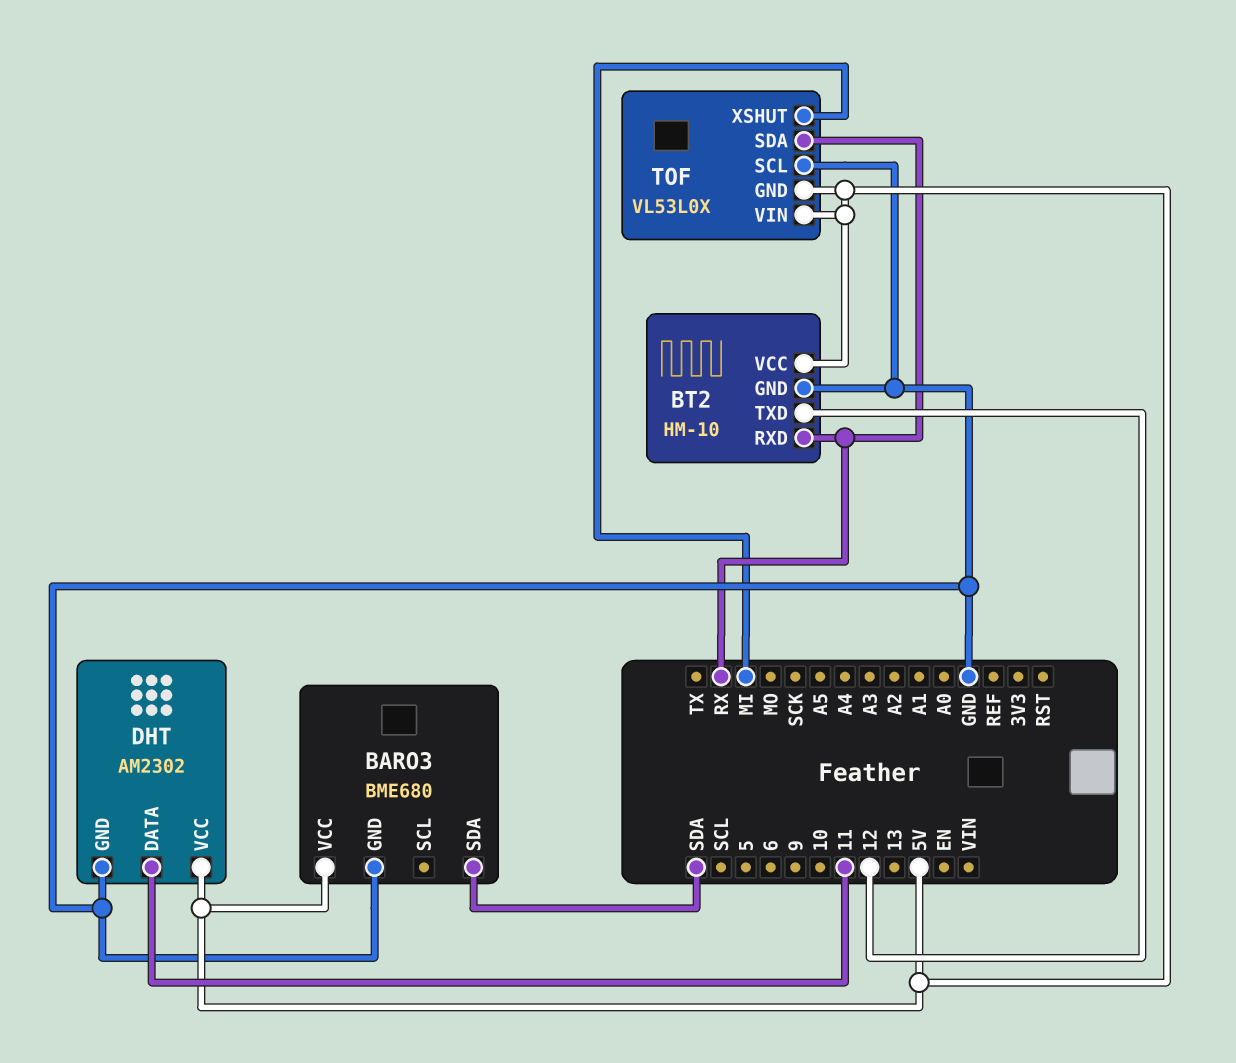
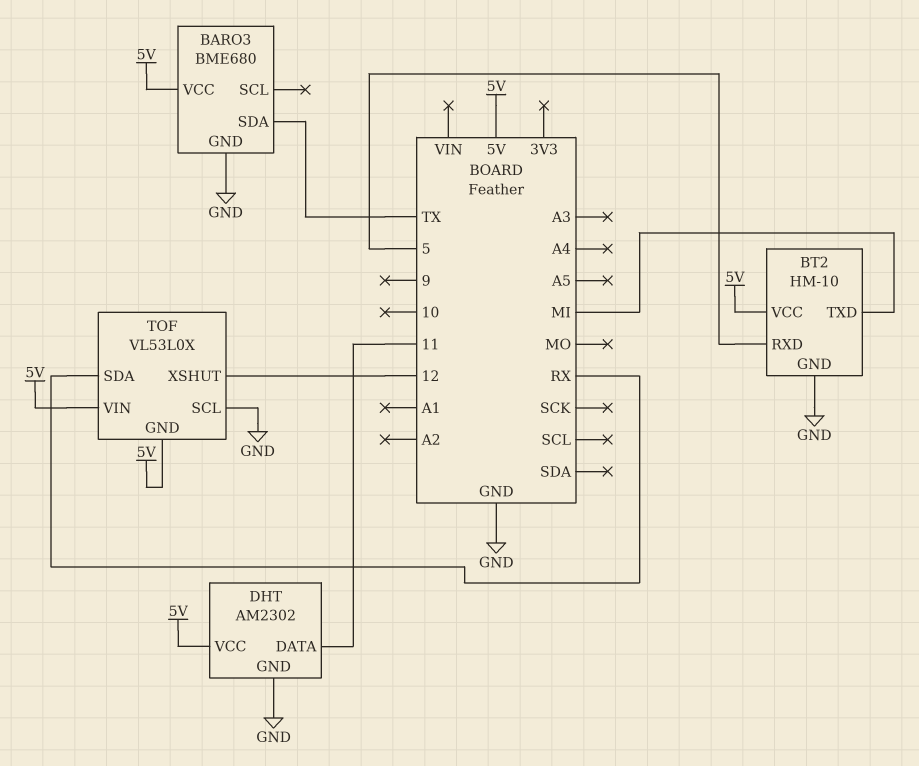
BARO3 pin SDA: SDA -> TX
BT2 pin RXD: RX -> 5
BT2 pin TXD: 12 -> MI
TOF pin XSHUT: MI -> 12

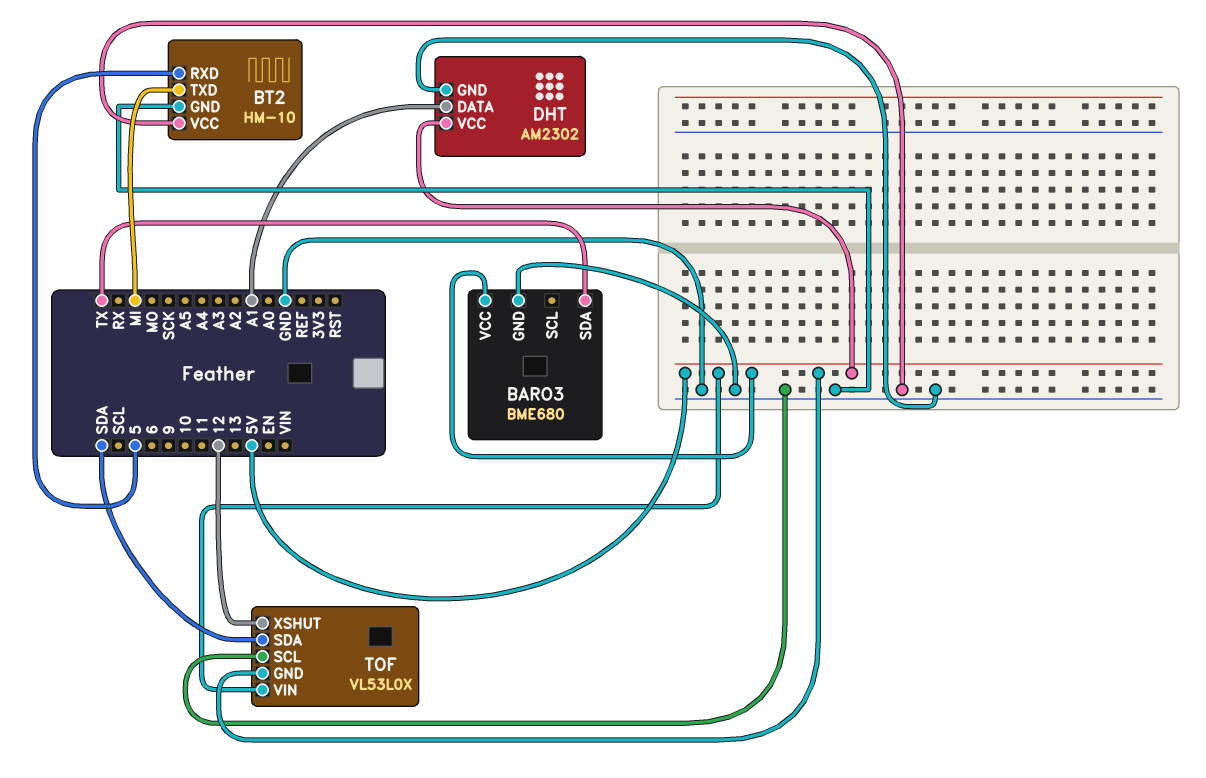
BT2 pin VCC: 5V -> GND
DHT pin DATA: 11 -> A1
TOF pin SDA: RX -> SDA

